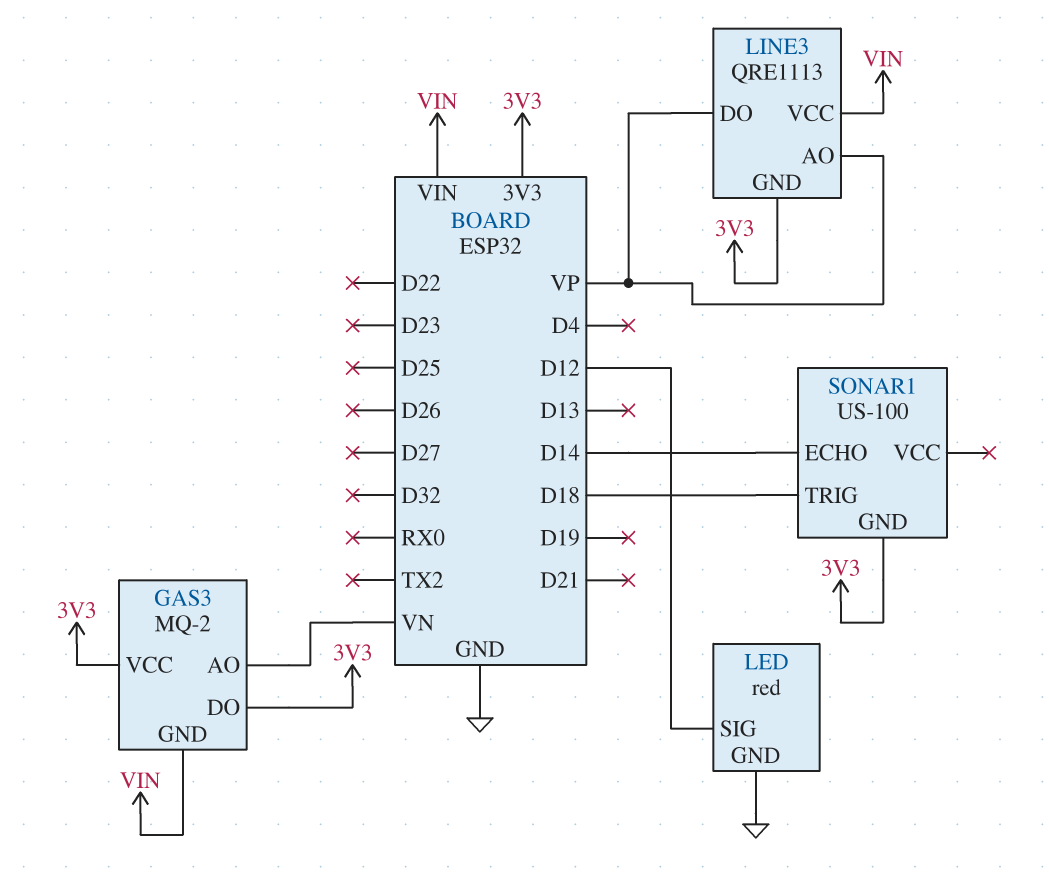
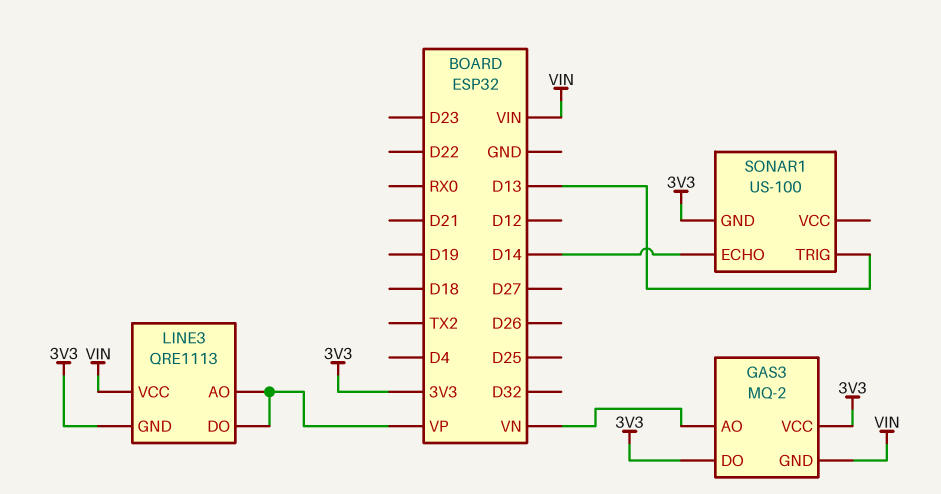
LED: red -> none
LED pin GND: GND -> none
LED pin SIG: D12 -> none
SONAR1 pin TRIG: D18 -> D13

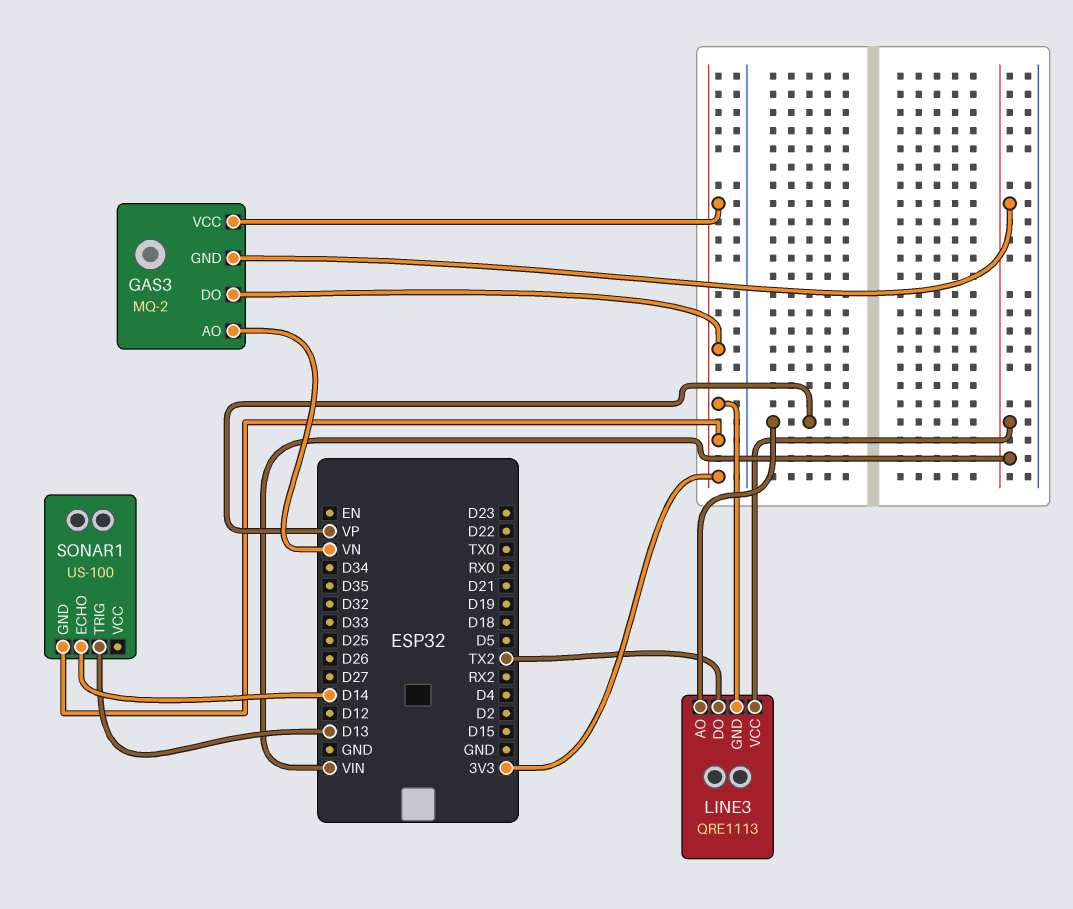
LINE3 pin DO: VP -> TX2

